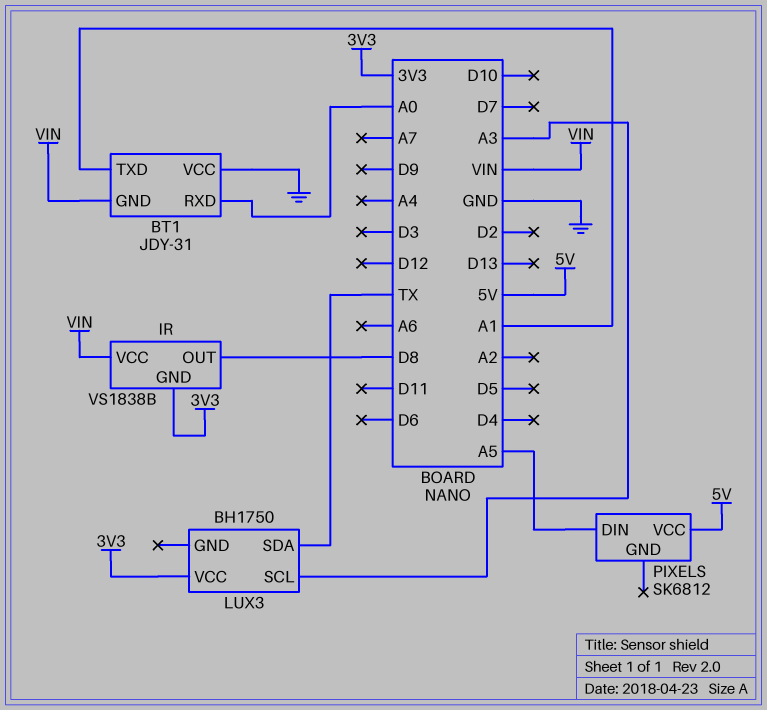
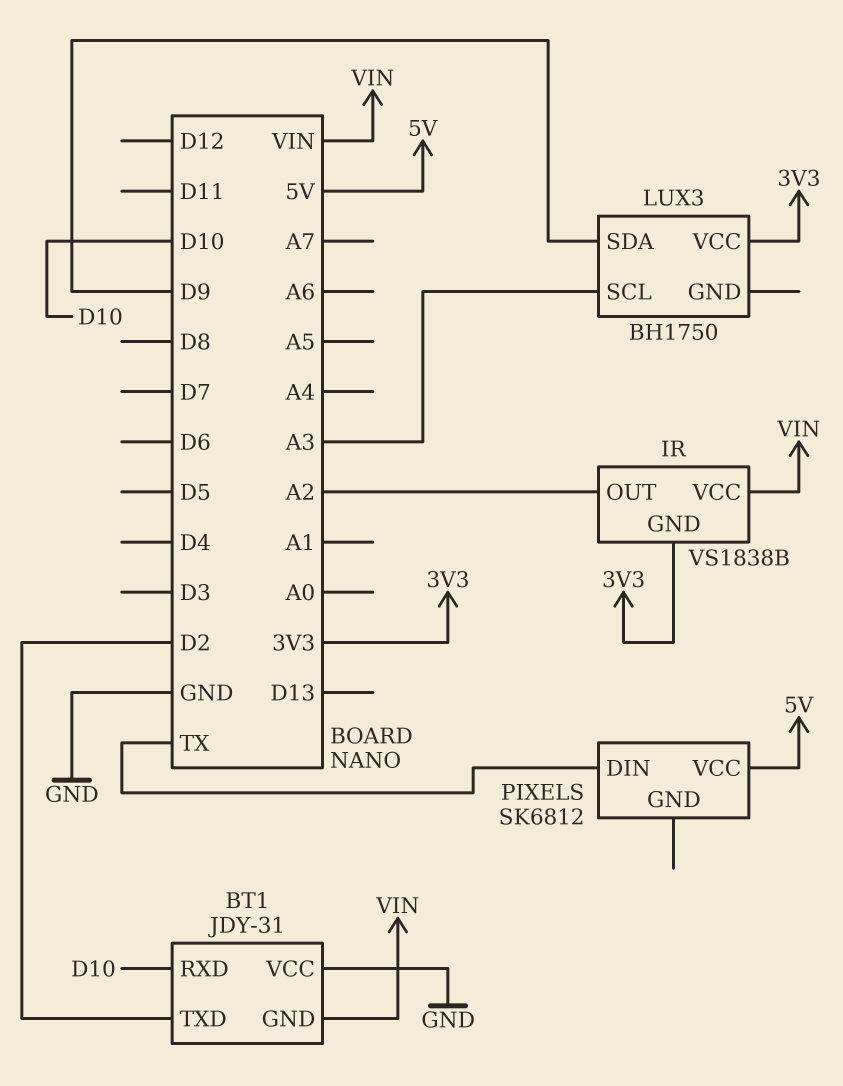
BT1 pin RXD: A0 -> D10
BT1 pin TXD: A1 -> D2
IR pin OUT: D8 -> A2
LUX3 pin SDA: TX -> D9
PIXELS pin DIN: A5 -> TX

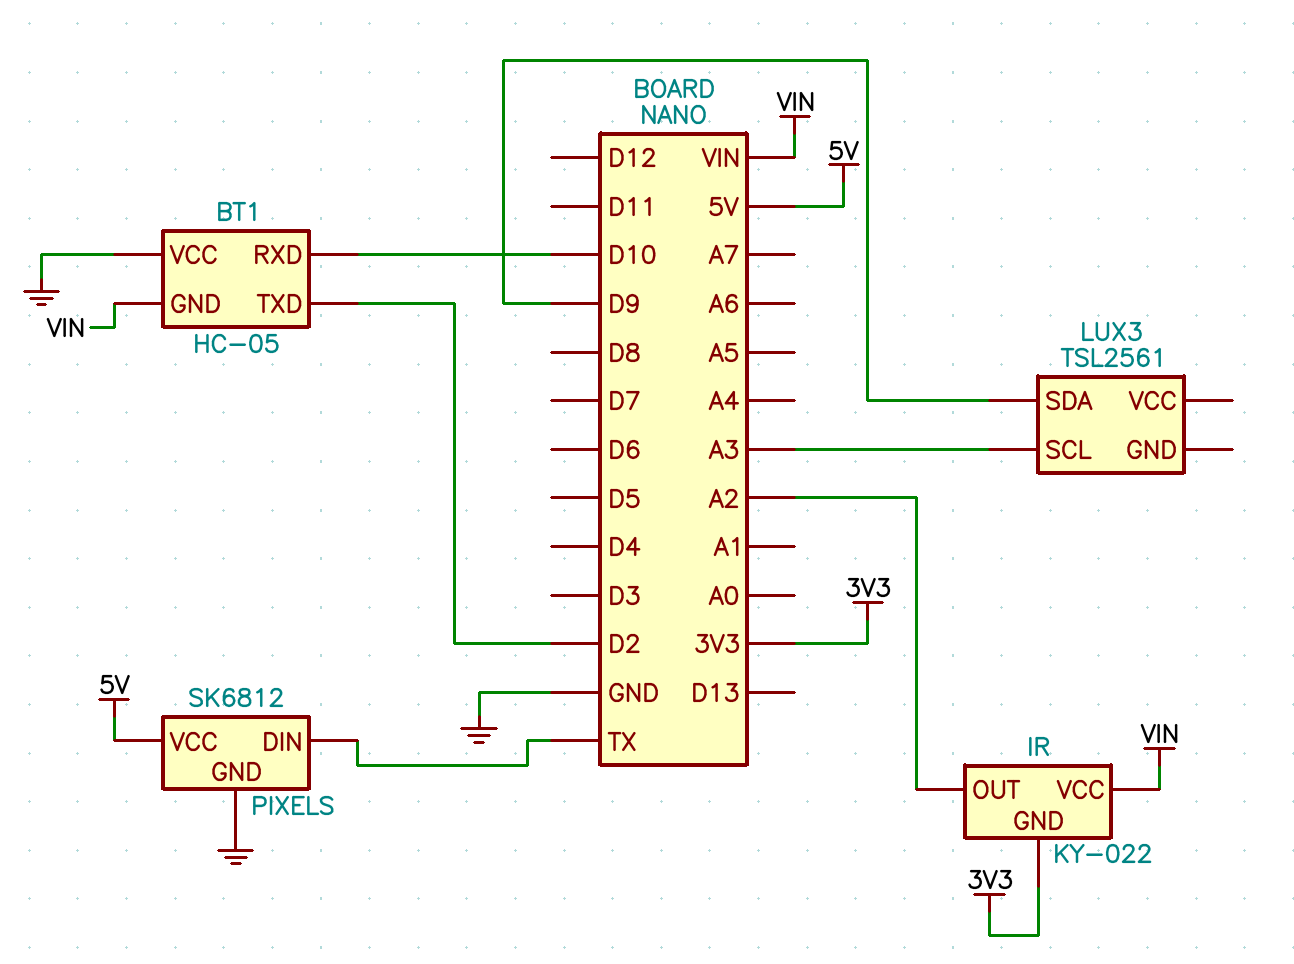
BT1: JDY-31 -> HC-05
IR: VS1838B -> KY-022
LUX3: BH1750 -> TSL2561
LUX3 pin VCC: 3V3 -> none
PIXELS pin GND: none -> GND

